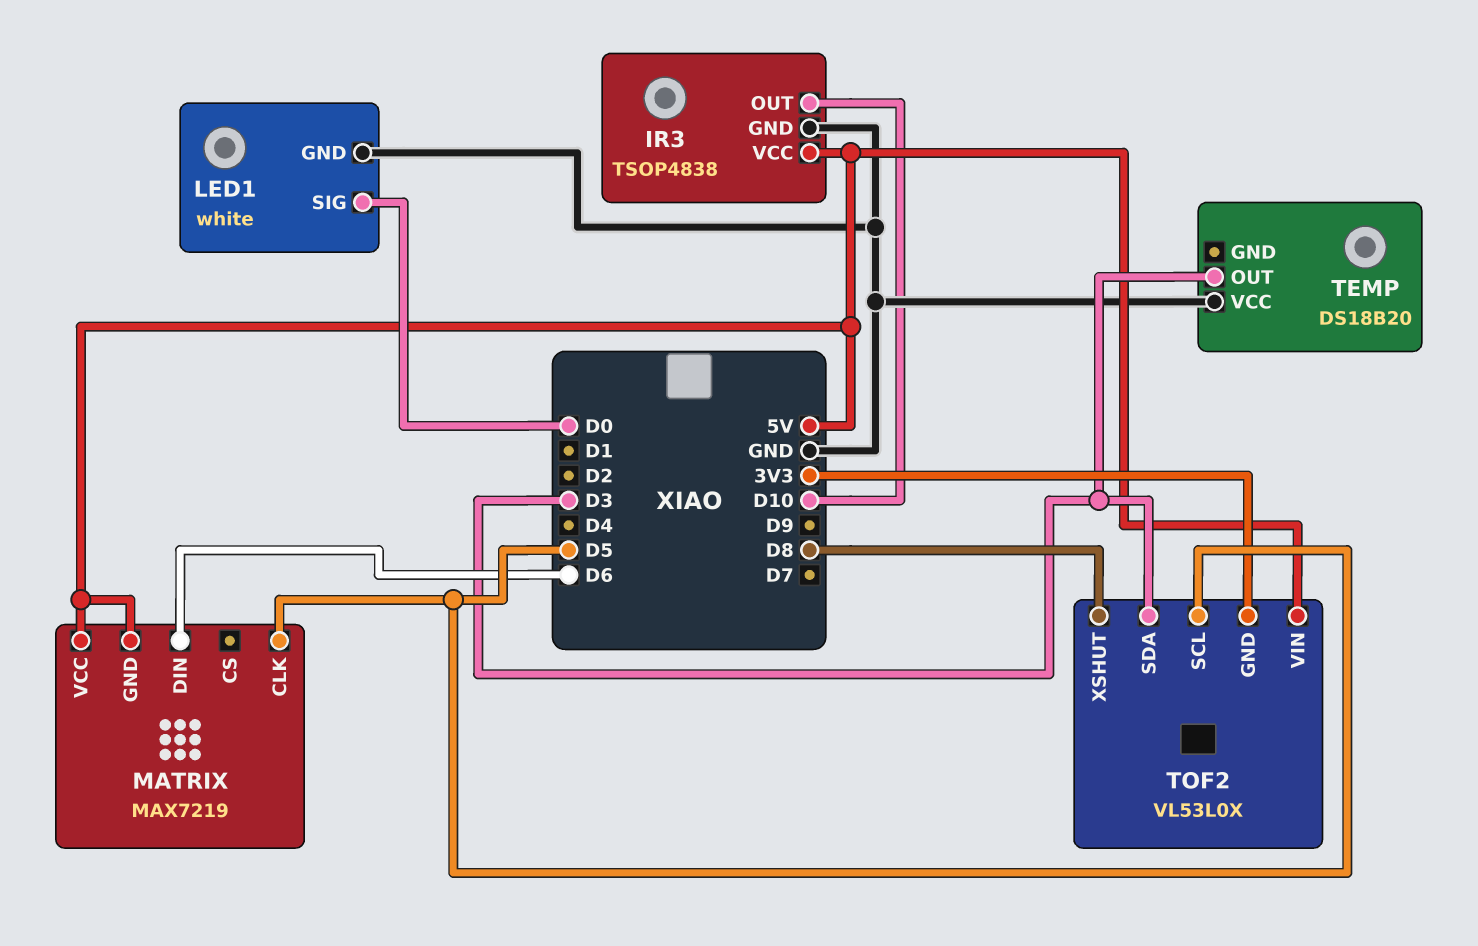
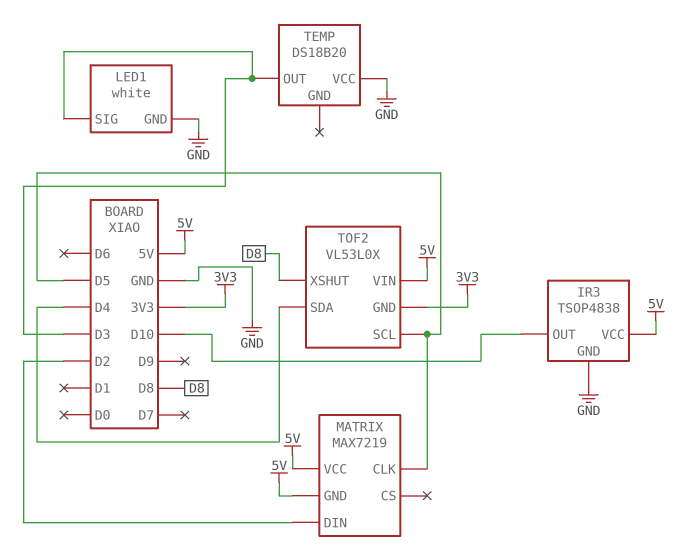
LED1 pin SIG: D0 -> D3
MATRIX pin DIN: D6 -> D2
TOF2 pin SDA: D3 -> D4

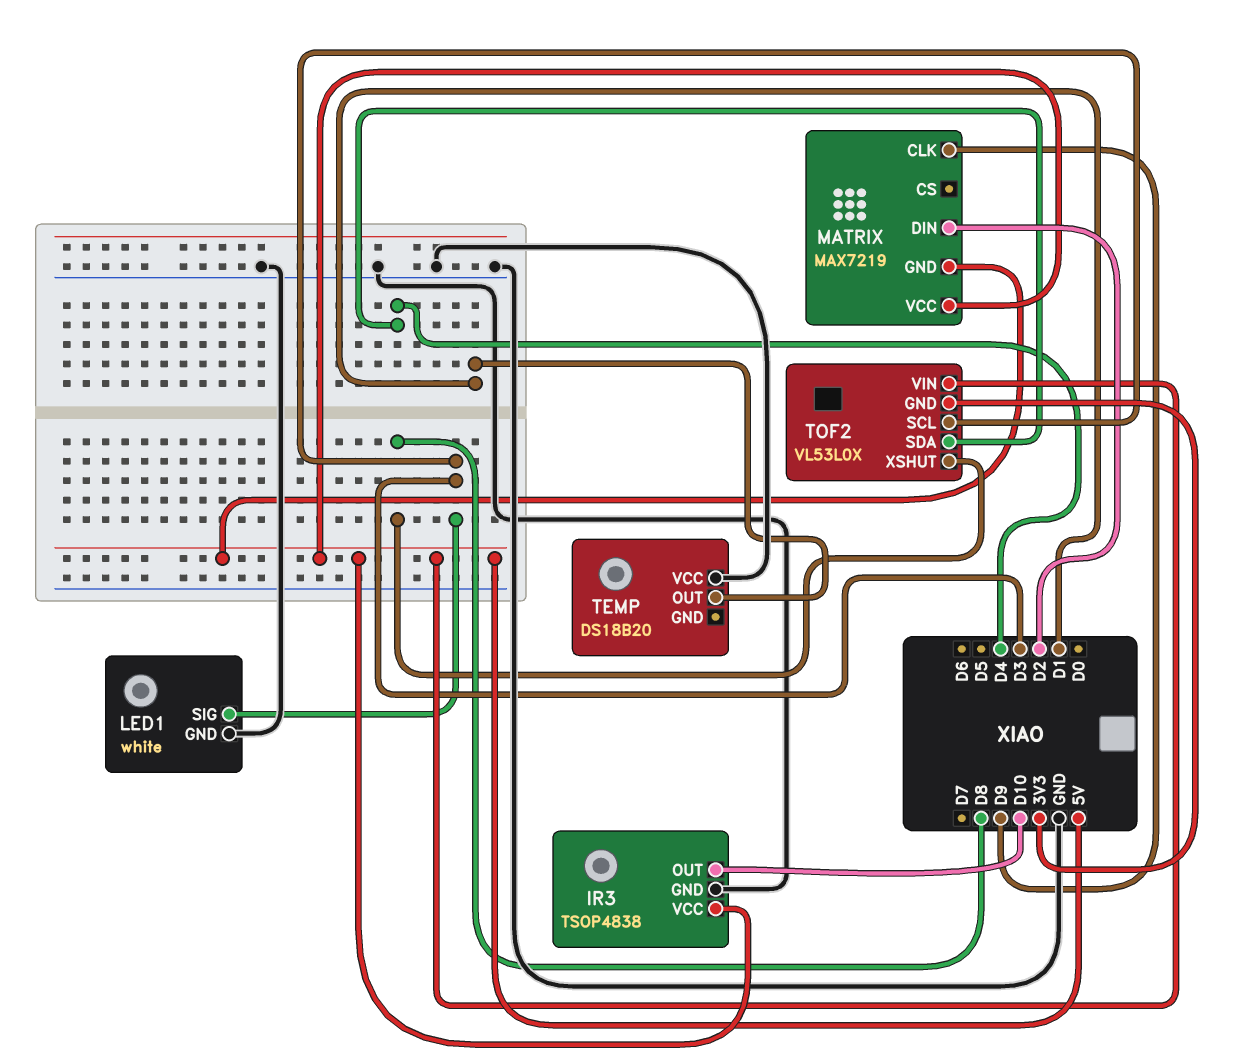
MATRIX pin CLK: D5 -> D9
TEMP pin OUT: D3 -> D1
TOF2 pin SCL: D5 -> D3

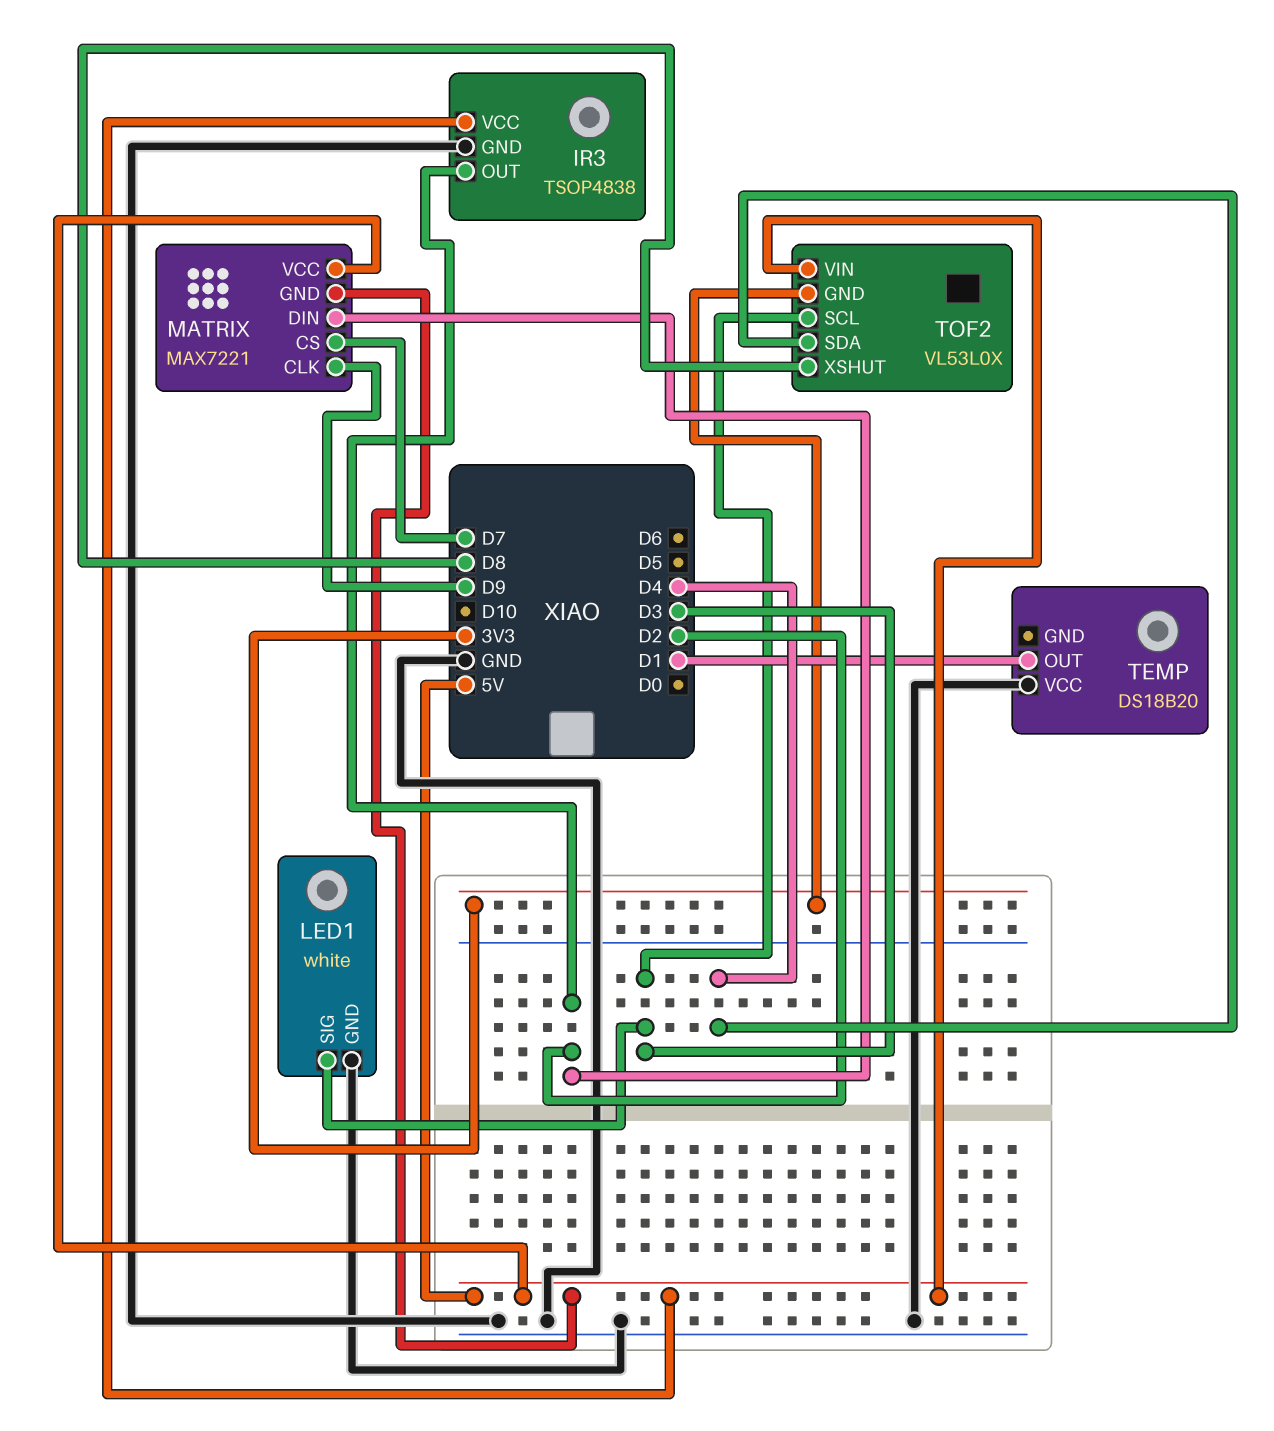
IR3 pin OUT: D10 -> D2
MATRIX: MAX7219 -> MAX7221
MATRIX pin CS: none -> D7

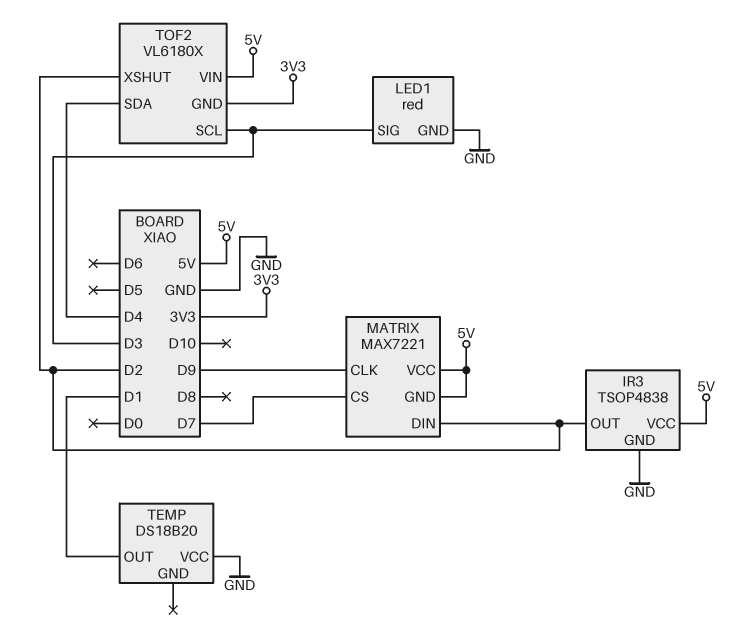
LED1: white -> red
TOF2: VL53L0X -> VL6180X
TOF2 pin XSHUT: D8 -> D2

